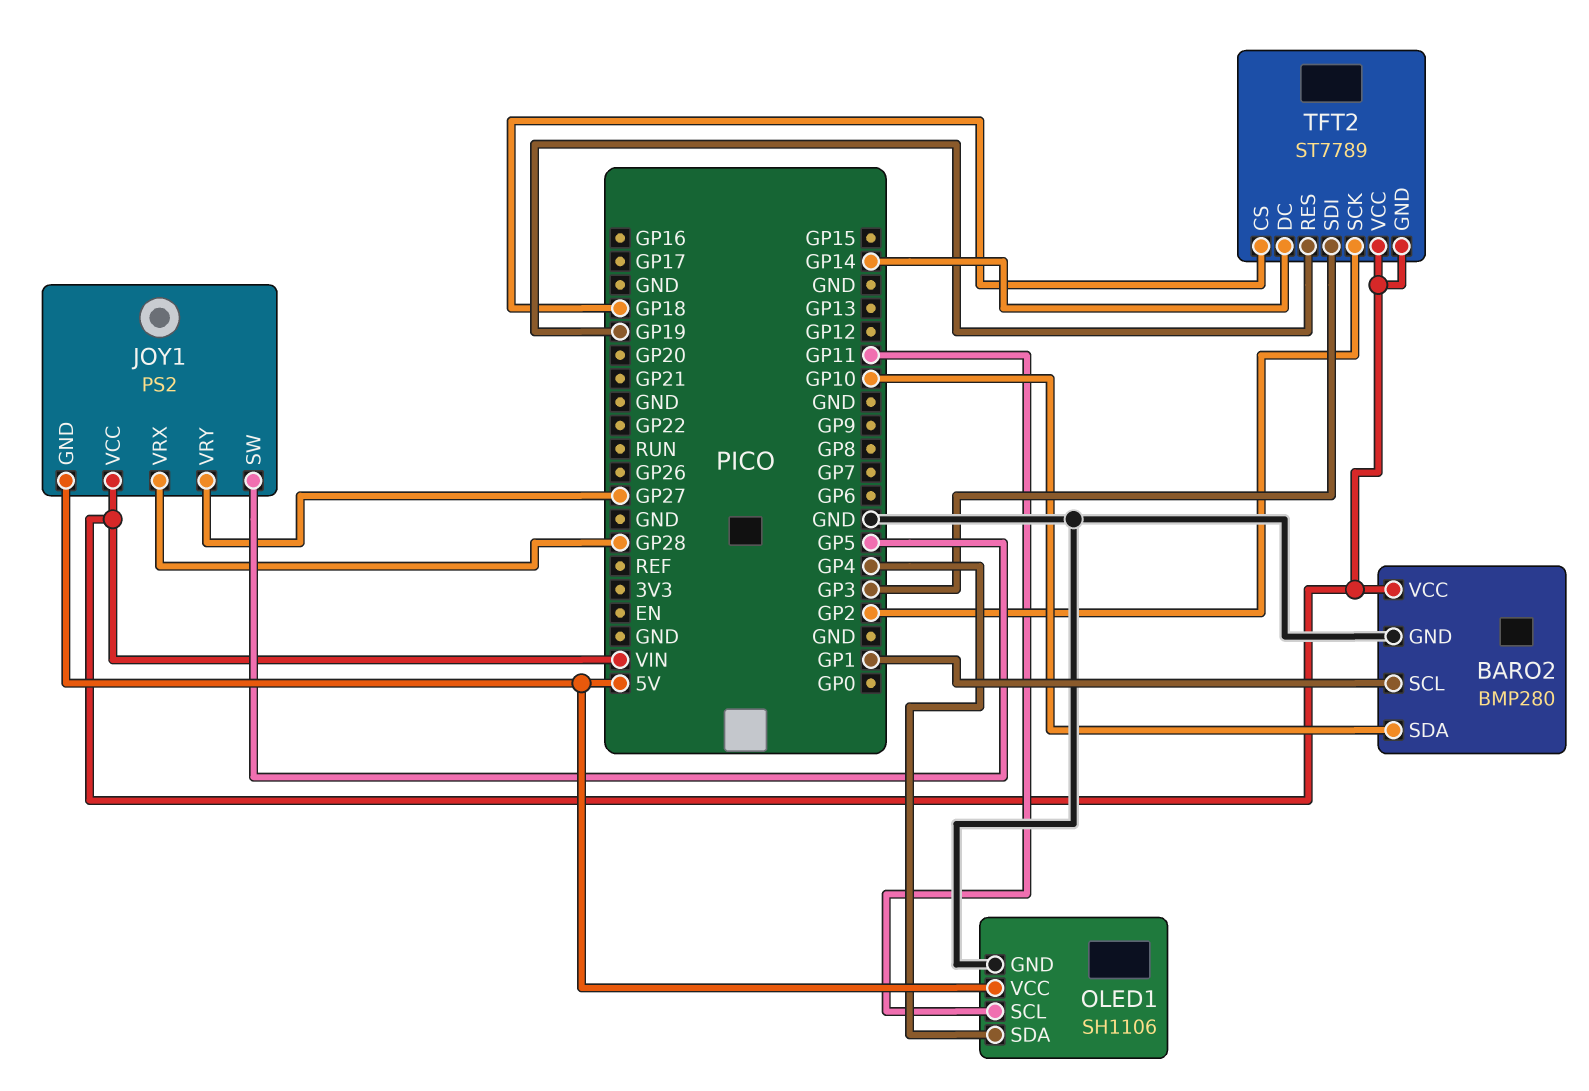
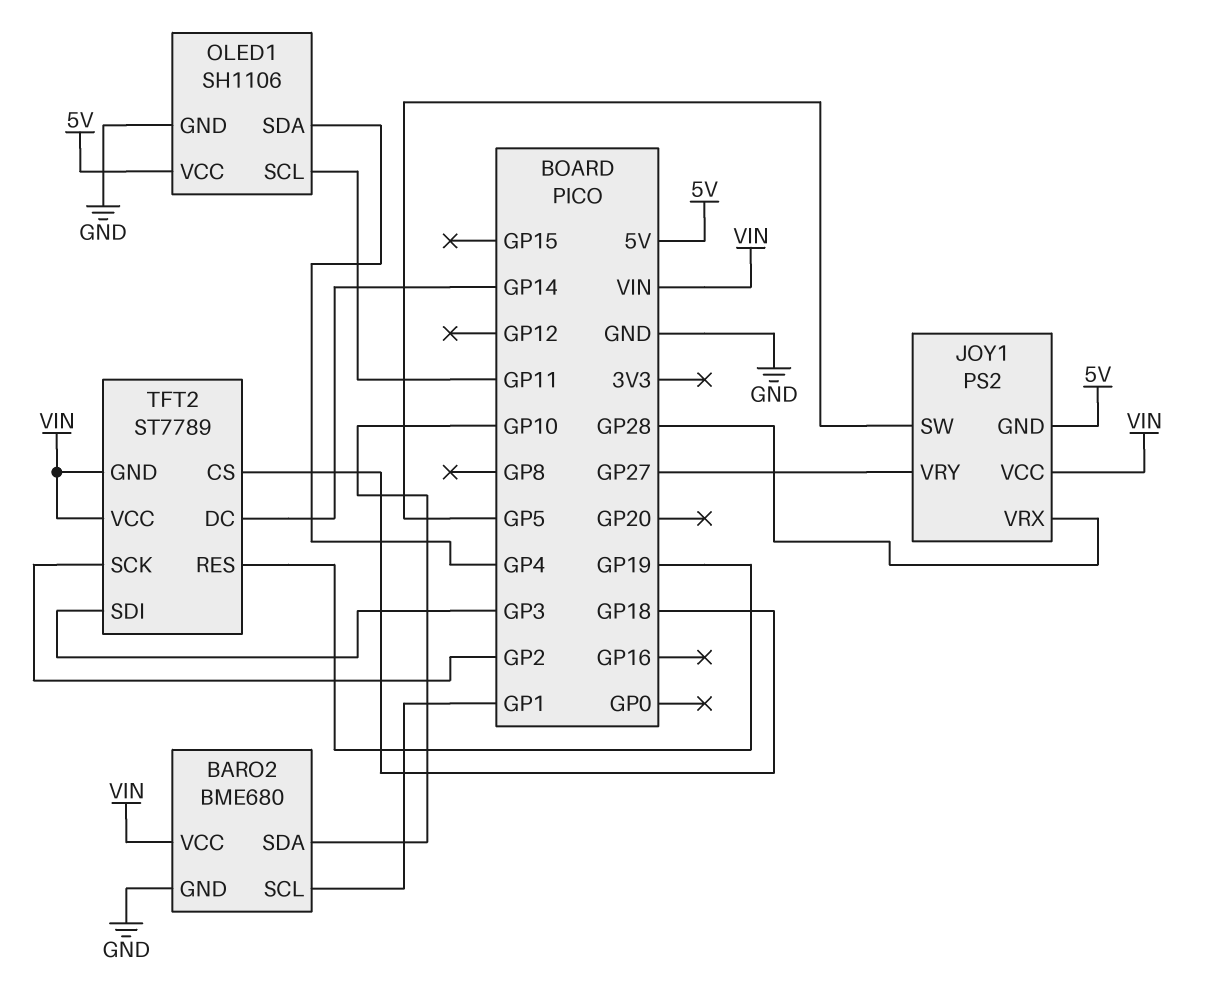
BARO2: BMP280 -> BME680

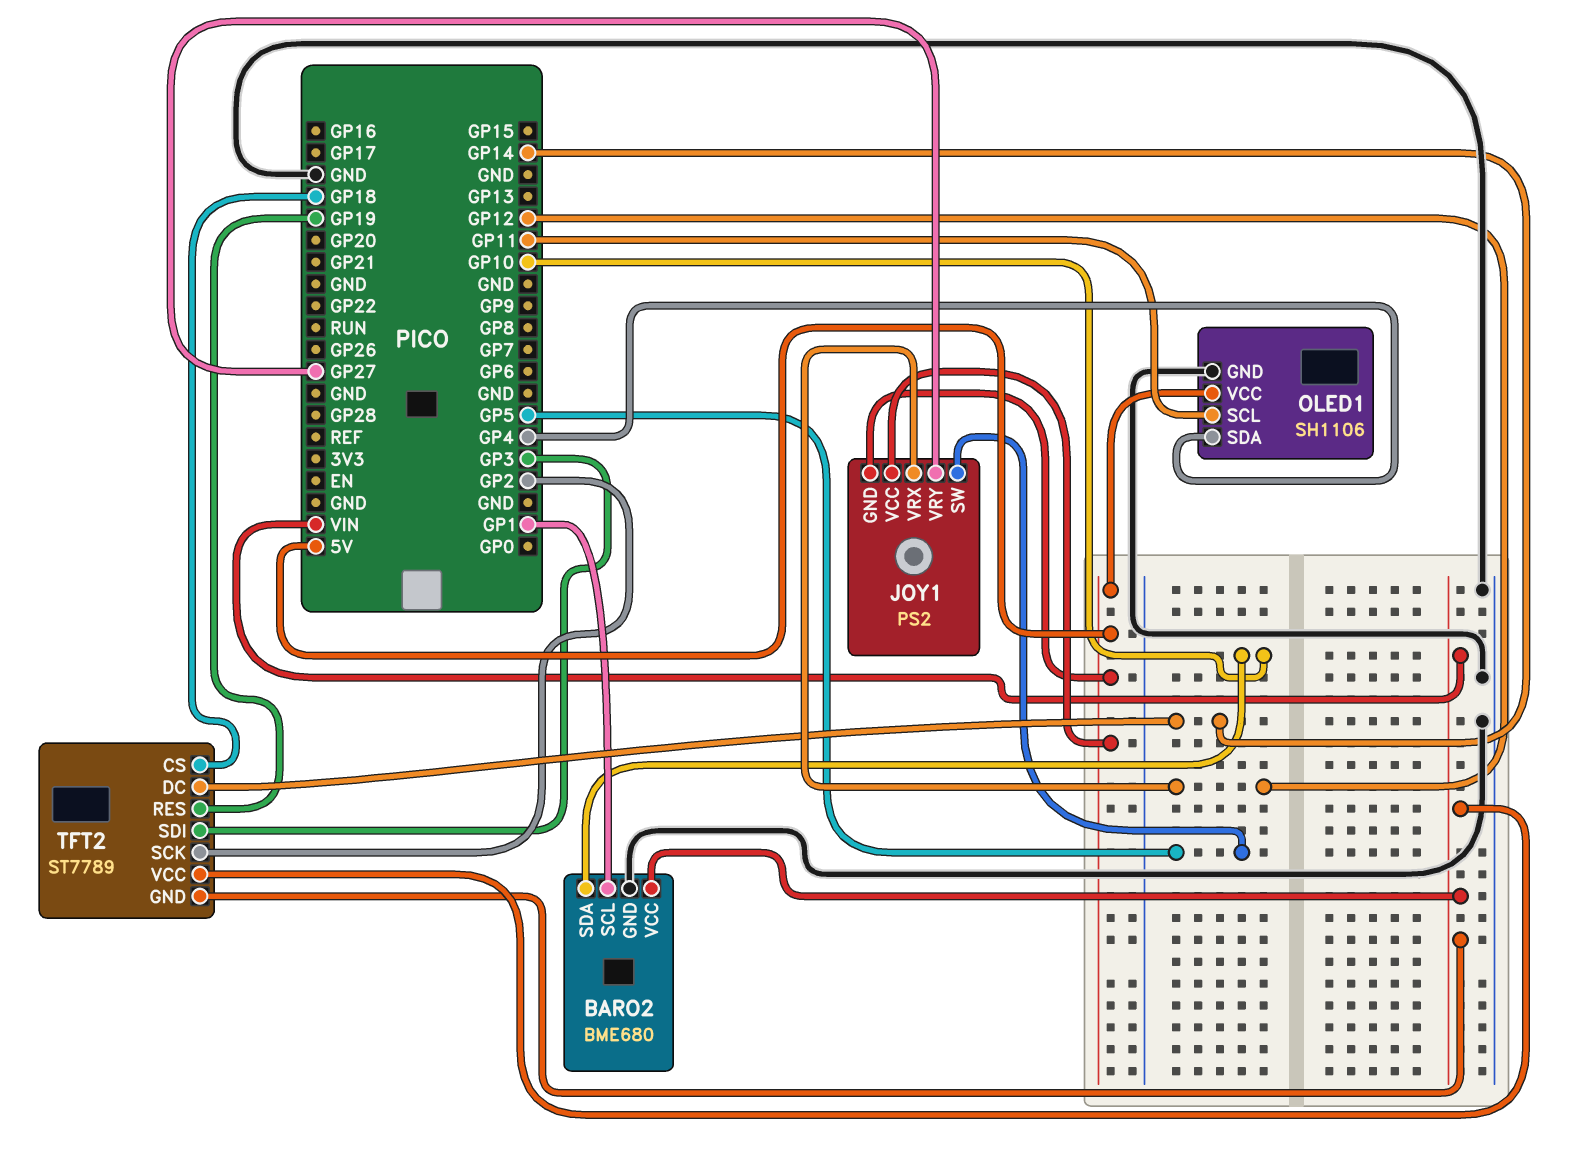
JOY1 pin VCC: VIN -> 5V
JOY1 pin VRX: GP28 -> GP12

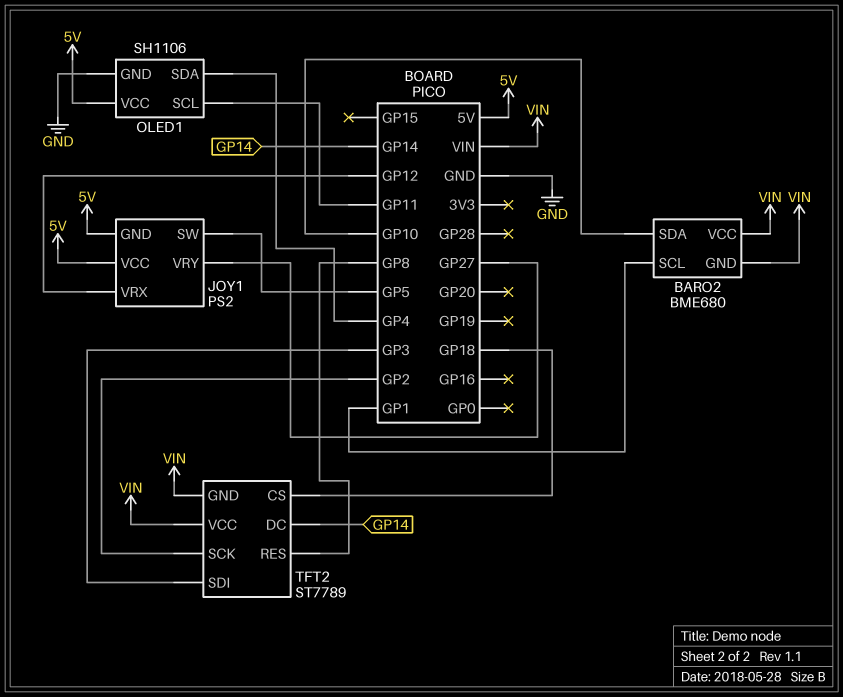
BARO2 pin GND: GND -> VIN
TFT2 pin RES: GP19 -> GP8

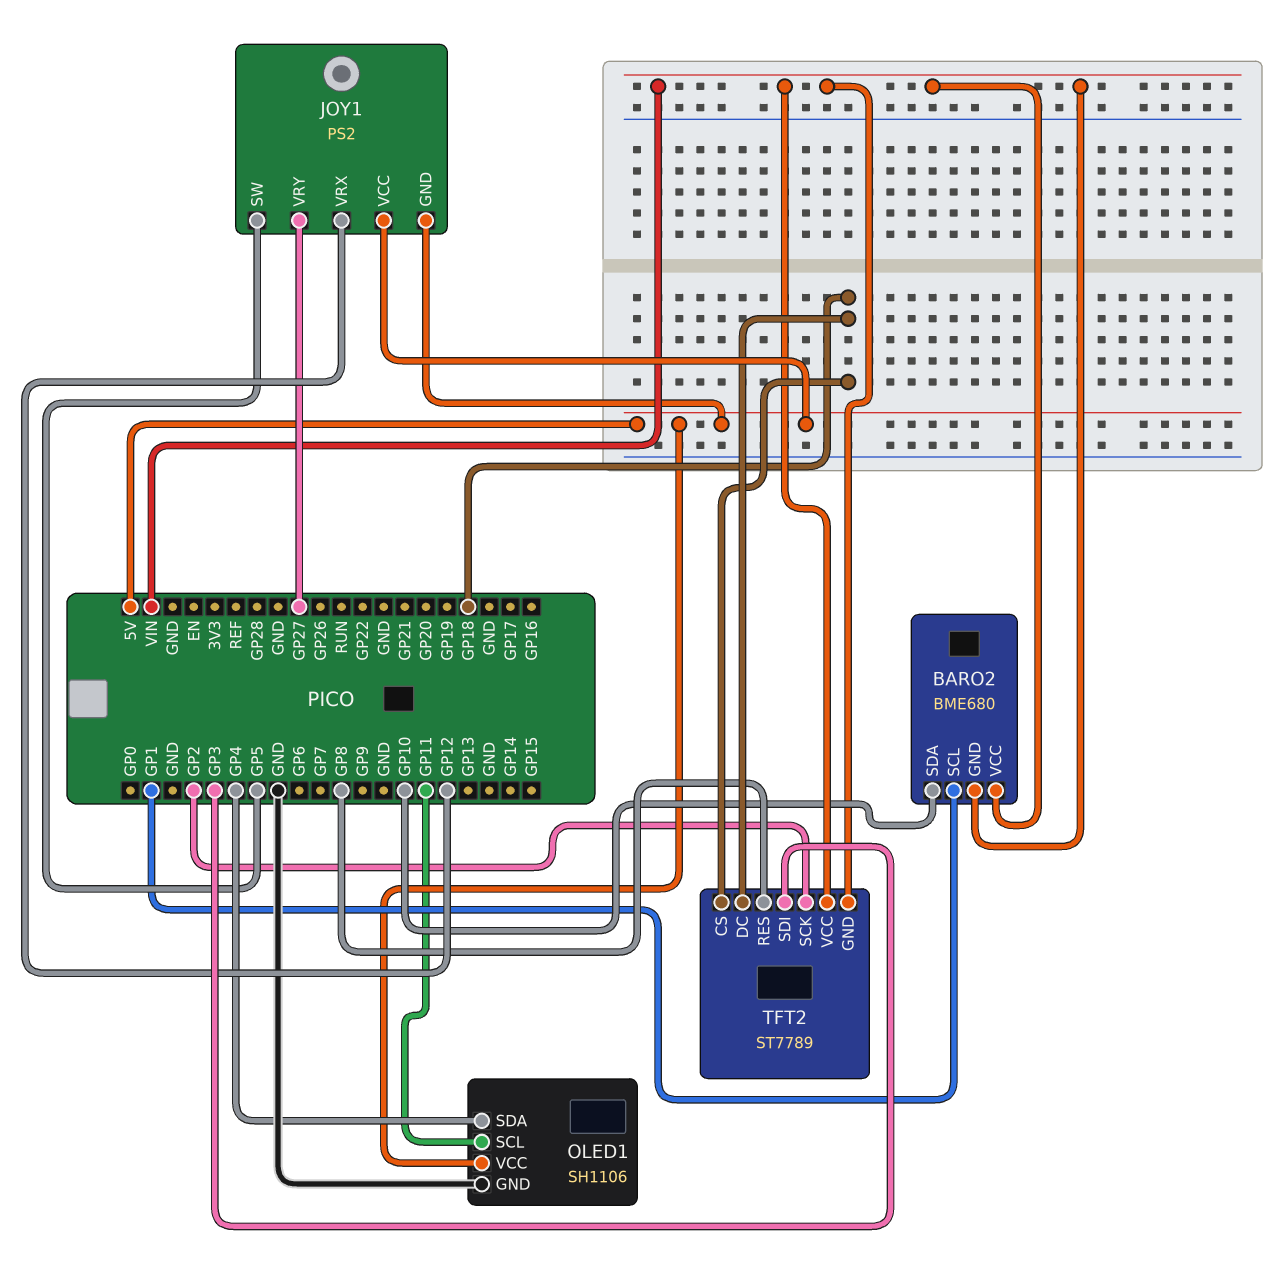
TFT2 pin DC: GP14 -> GP18

